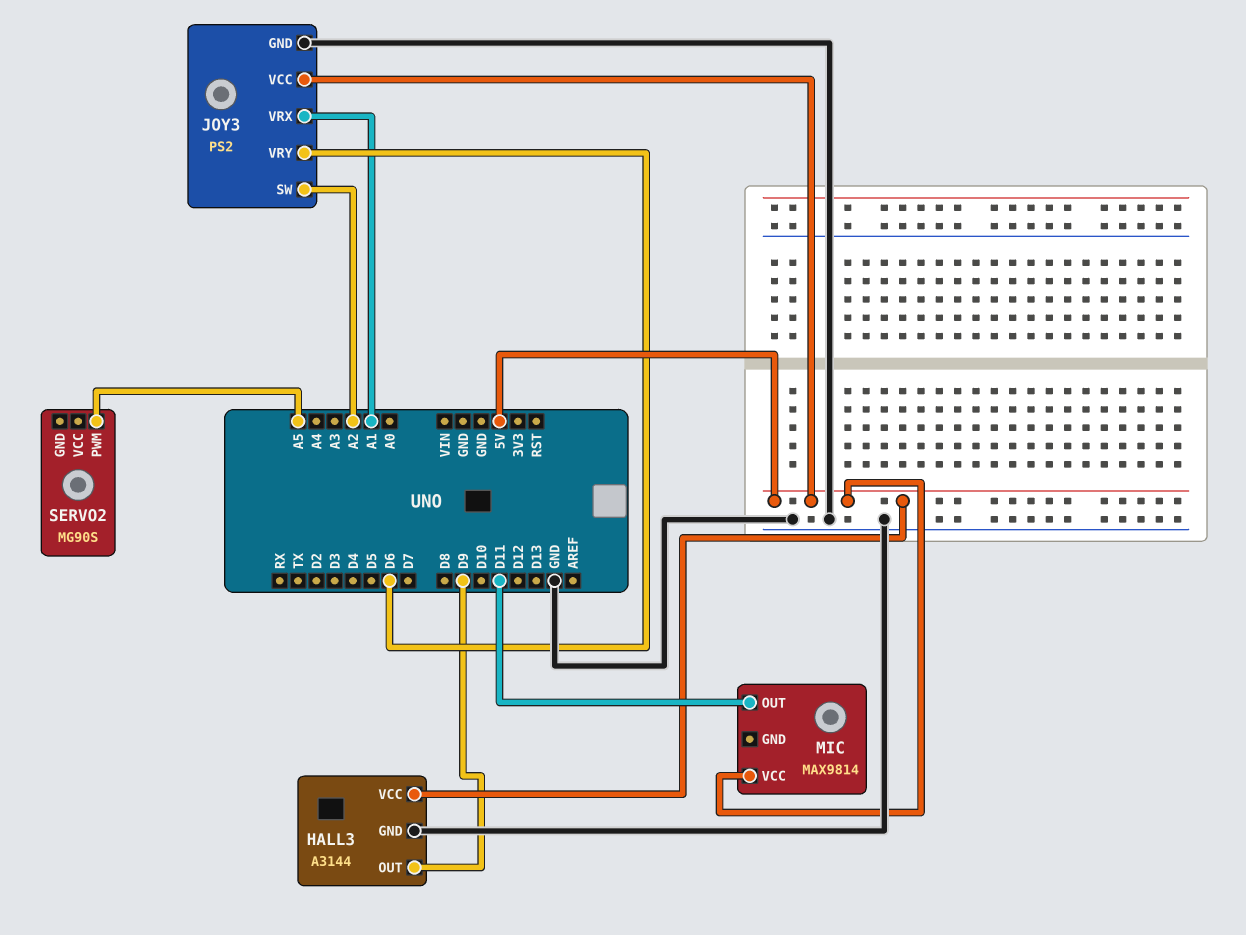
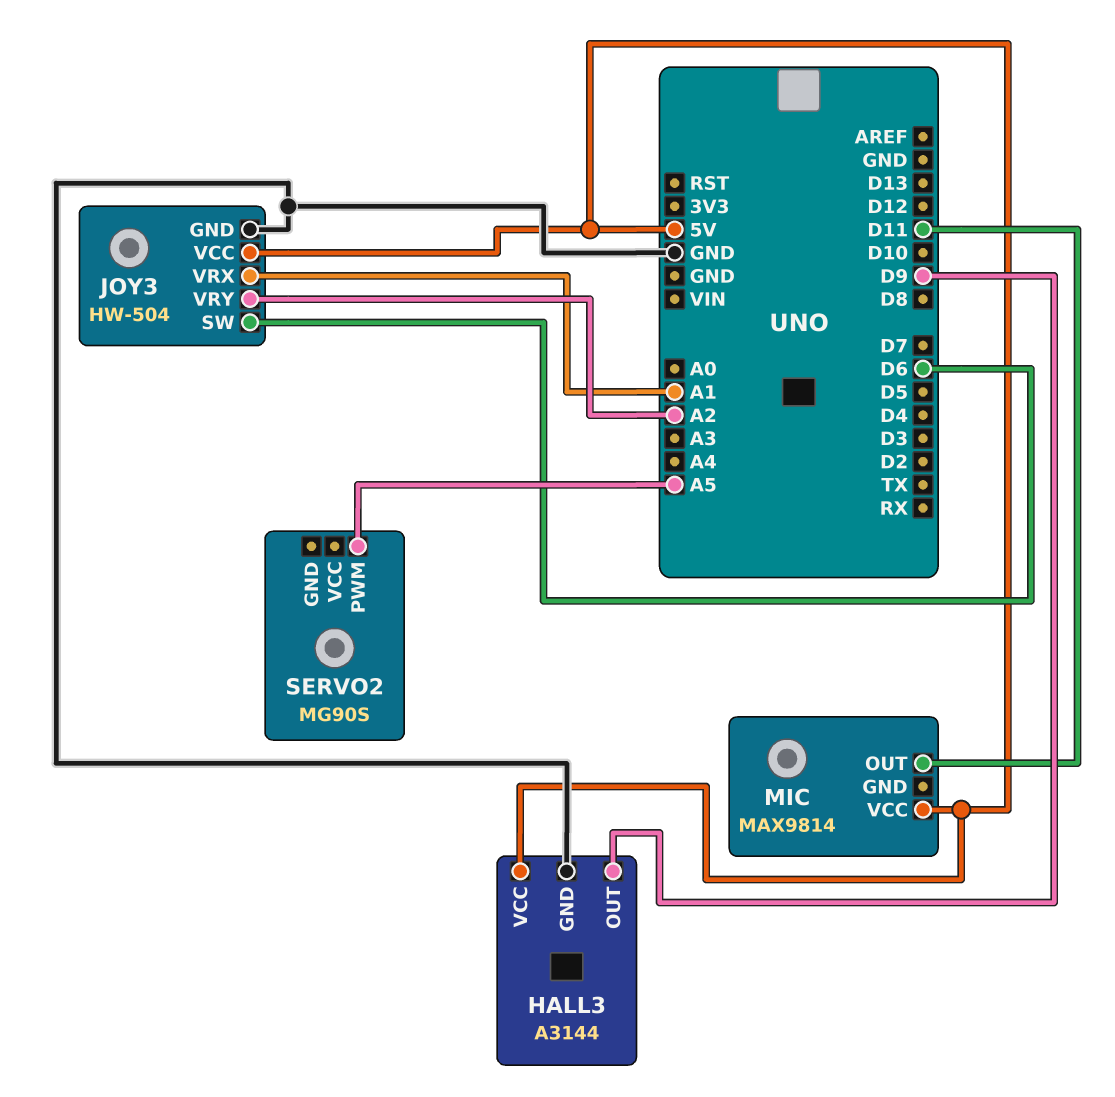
JOY3: PS2 -> HW-504
JOY3 pin SW: A2 -> D6
JOY3 pin VRY: D6 -> A2

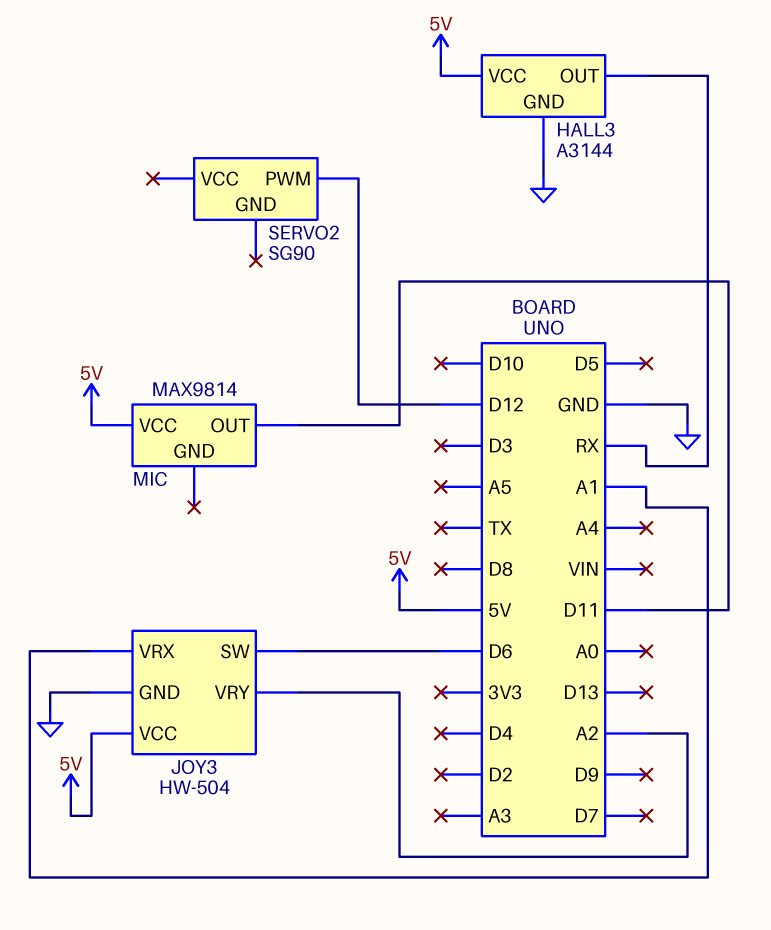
HALL3 pin OUT: D9 -> RX
SERVO2: MG90S -> SG90
SERVO2 pin PWM: A5 -> D12

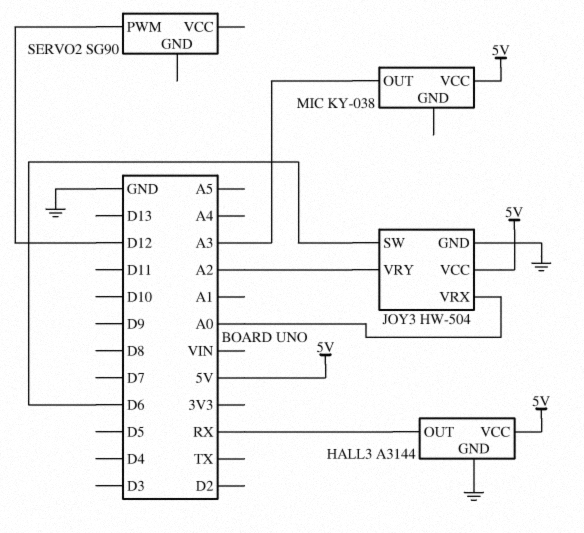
JOY3 pin VRX: A1 -> A0
MIC: MAX9814 -> KY-038
MIC pin OUT: D11 -> A3

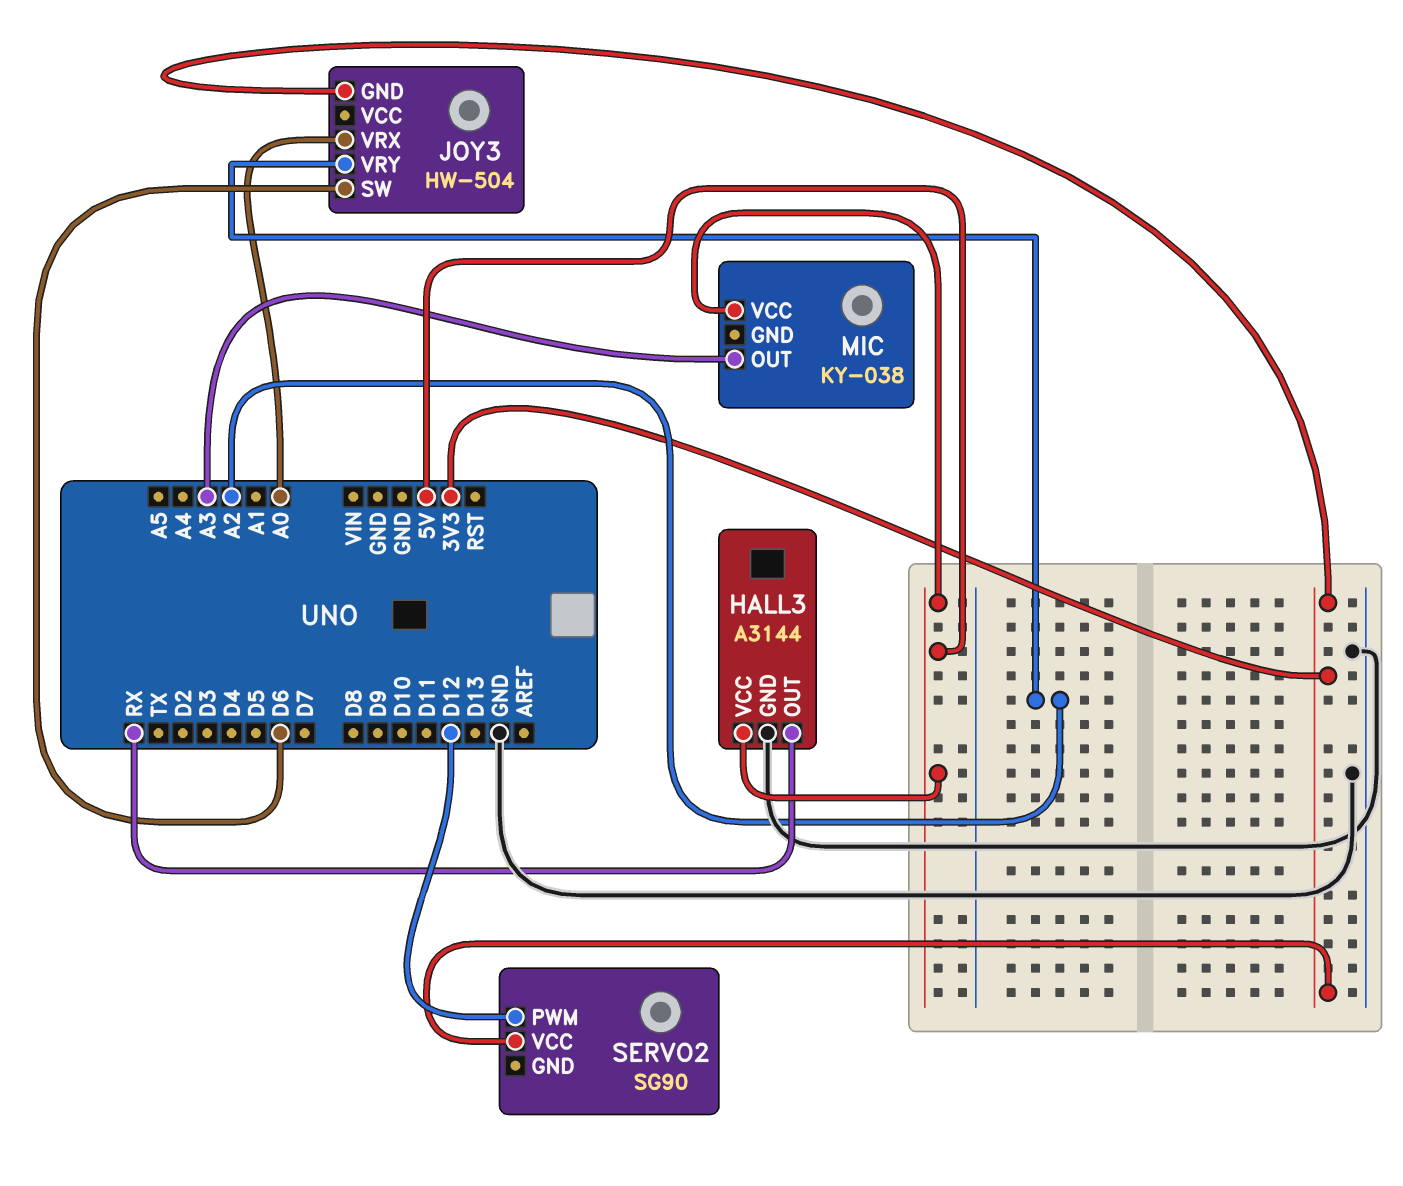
JOY3 pin GND: GND -> 3V3
JOY3 pin VCC: 5V -> none
SERVO2 pin VCC: none -> 3V3

